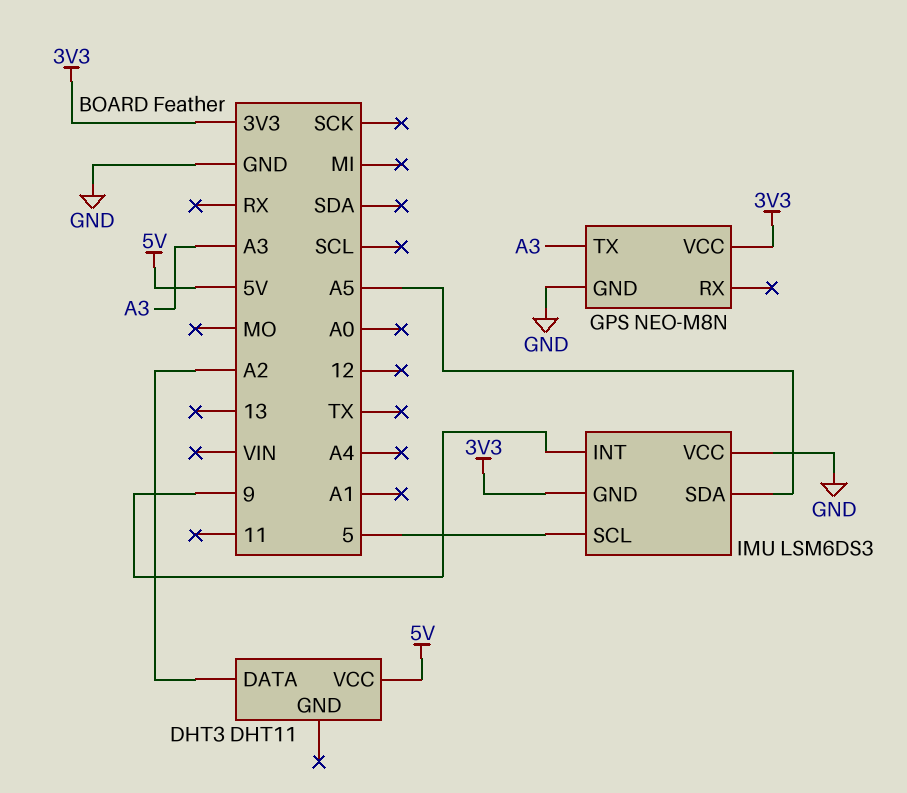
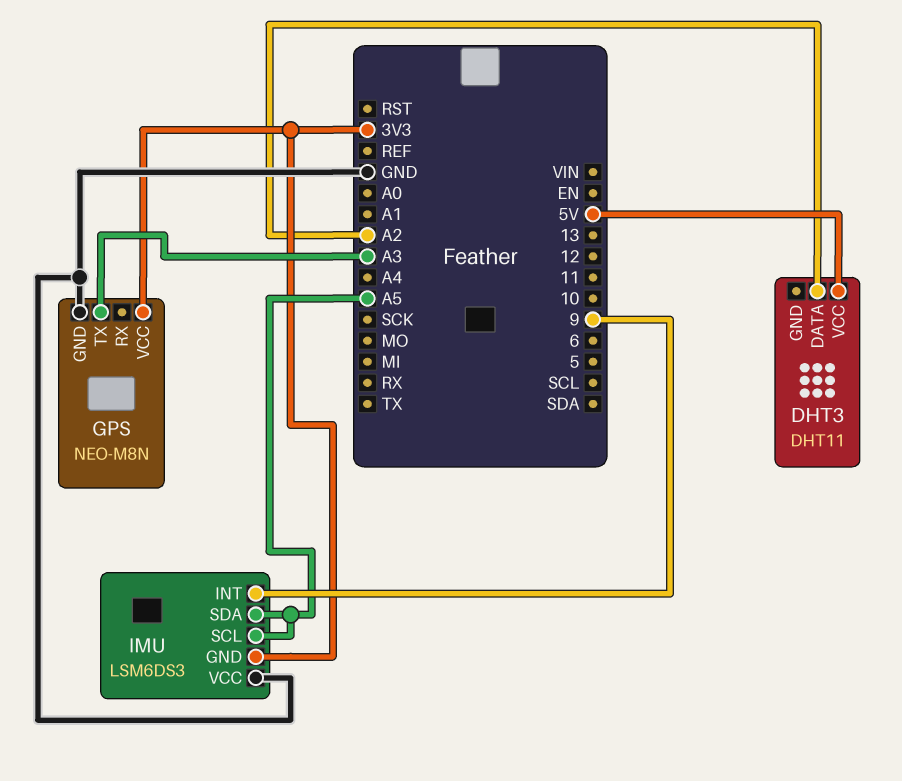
IMU pin SCL: 5 -> A5

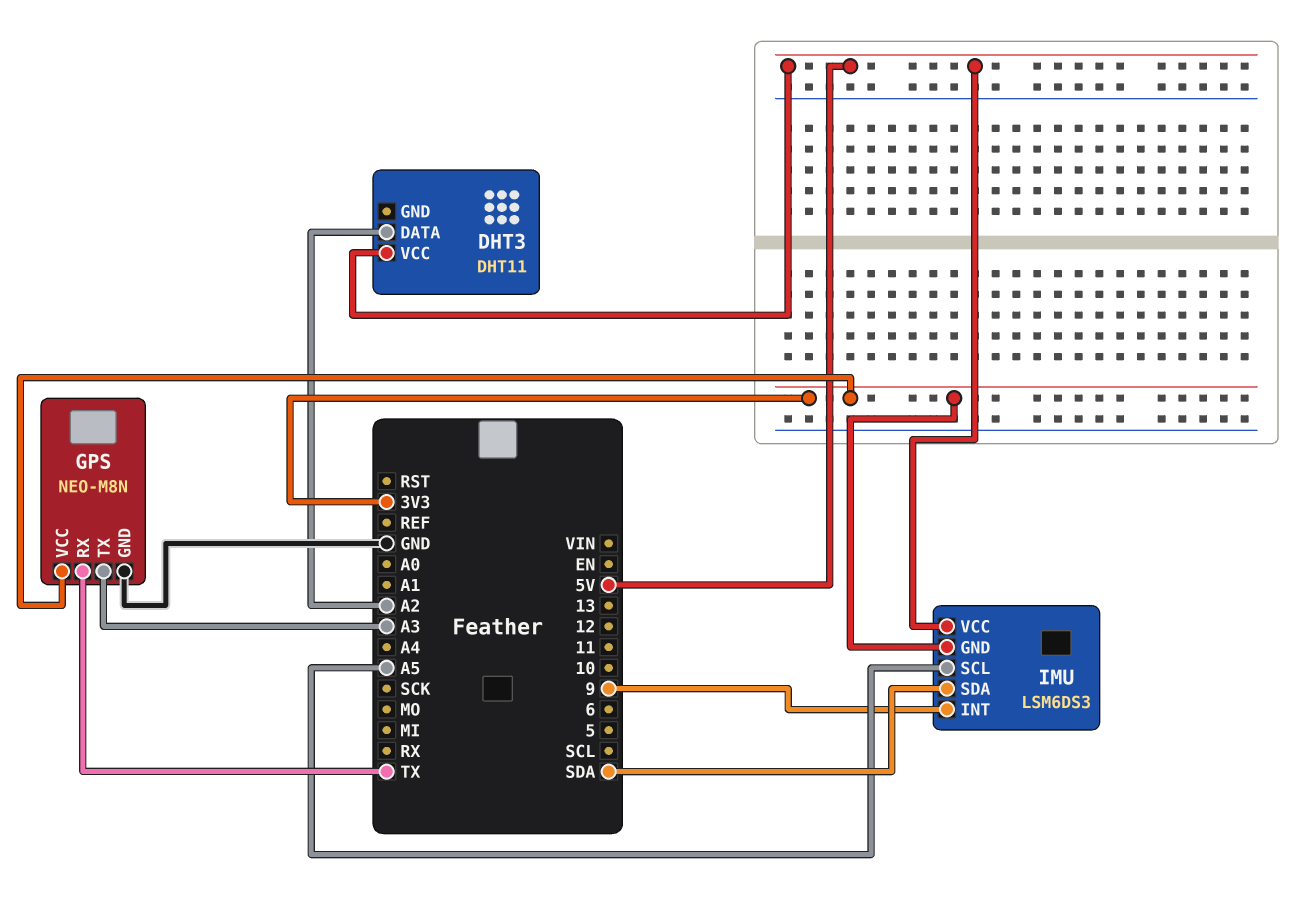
GPS pin RX: none -> TX
IMU pin SDA: A5 -> SDA
IMU pin VCC: GND -> 5V

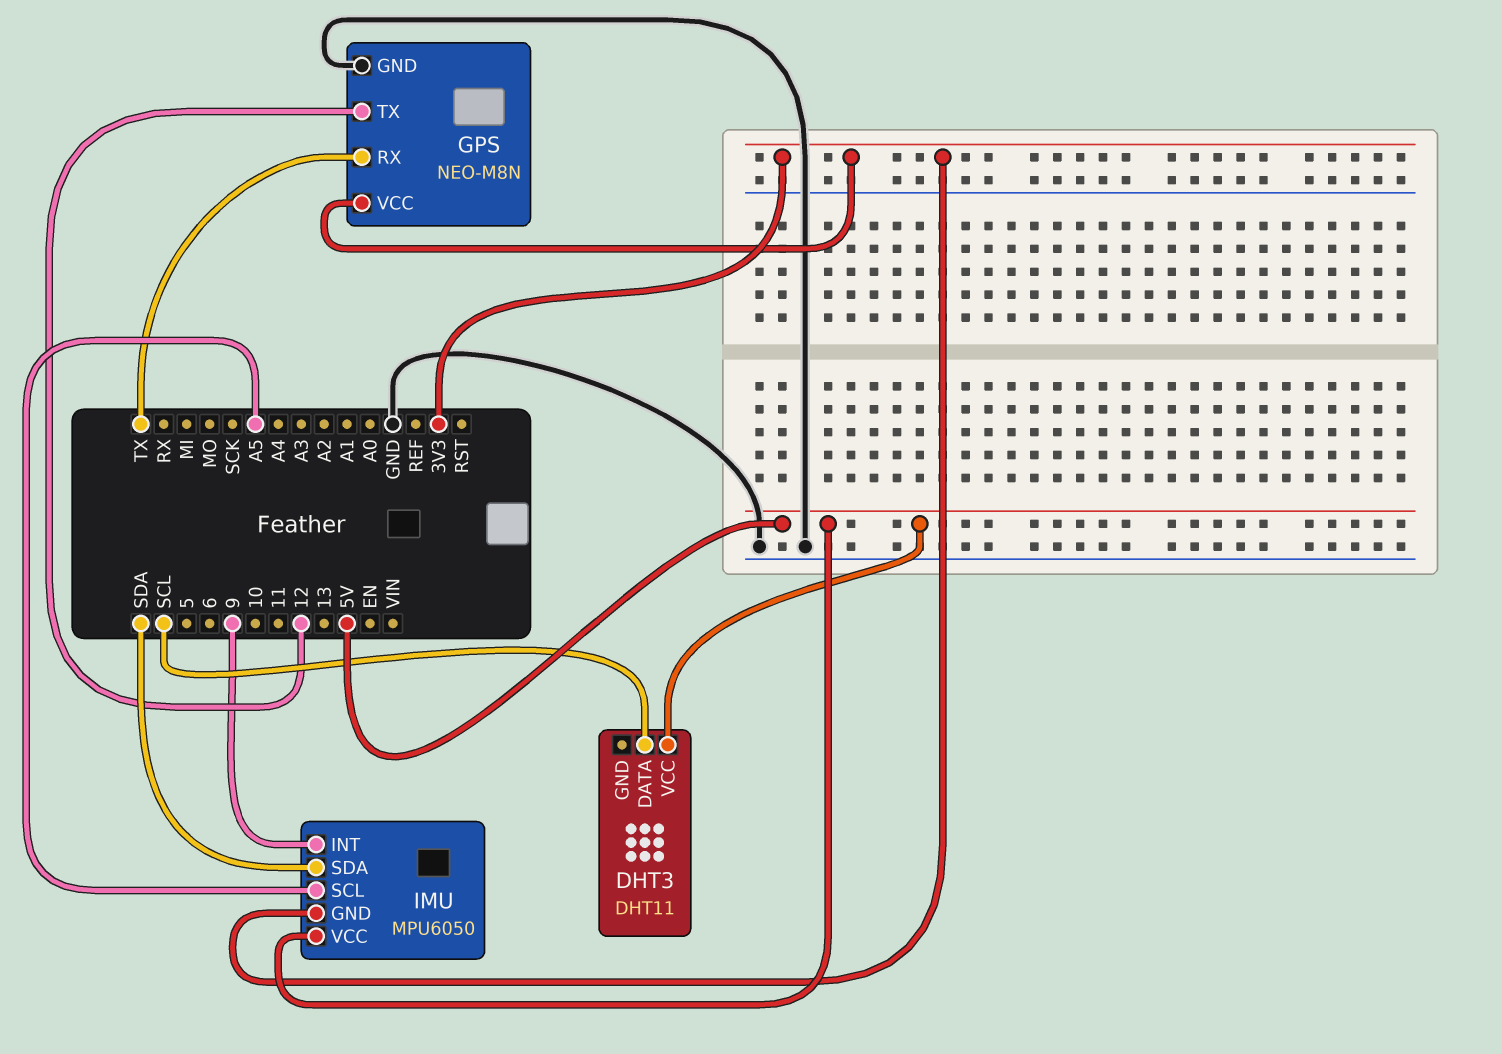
DHT3 pin DATA: A2 -> SCL
GPS pin TX: A3 -> 12
IMU: LSM6DS3 -> MPU6050

